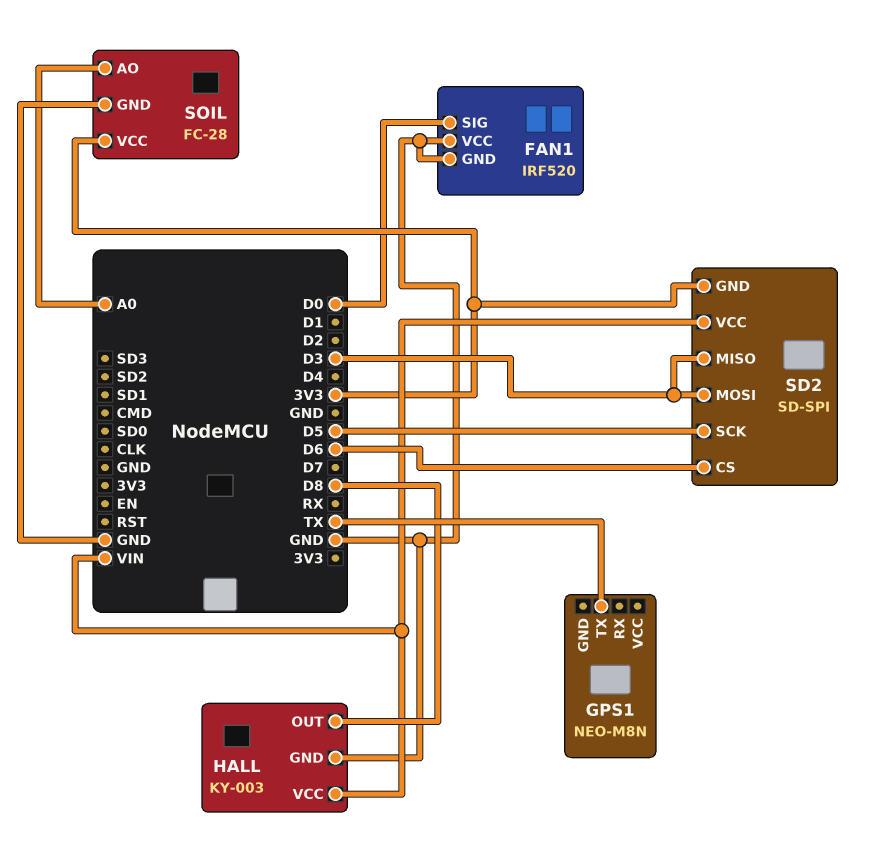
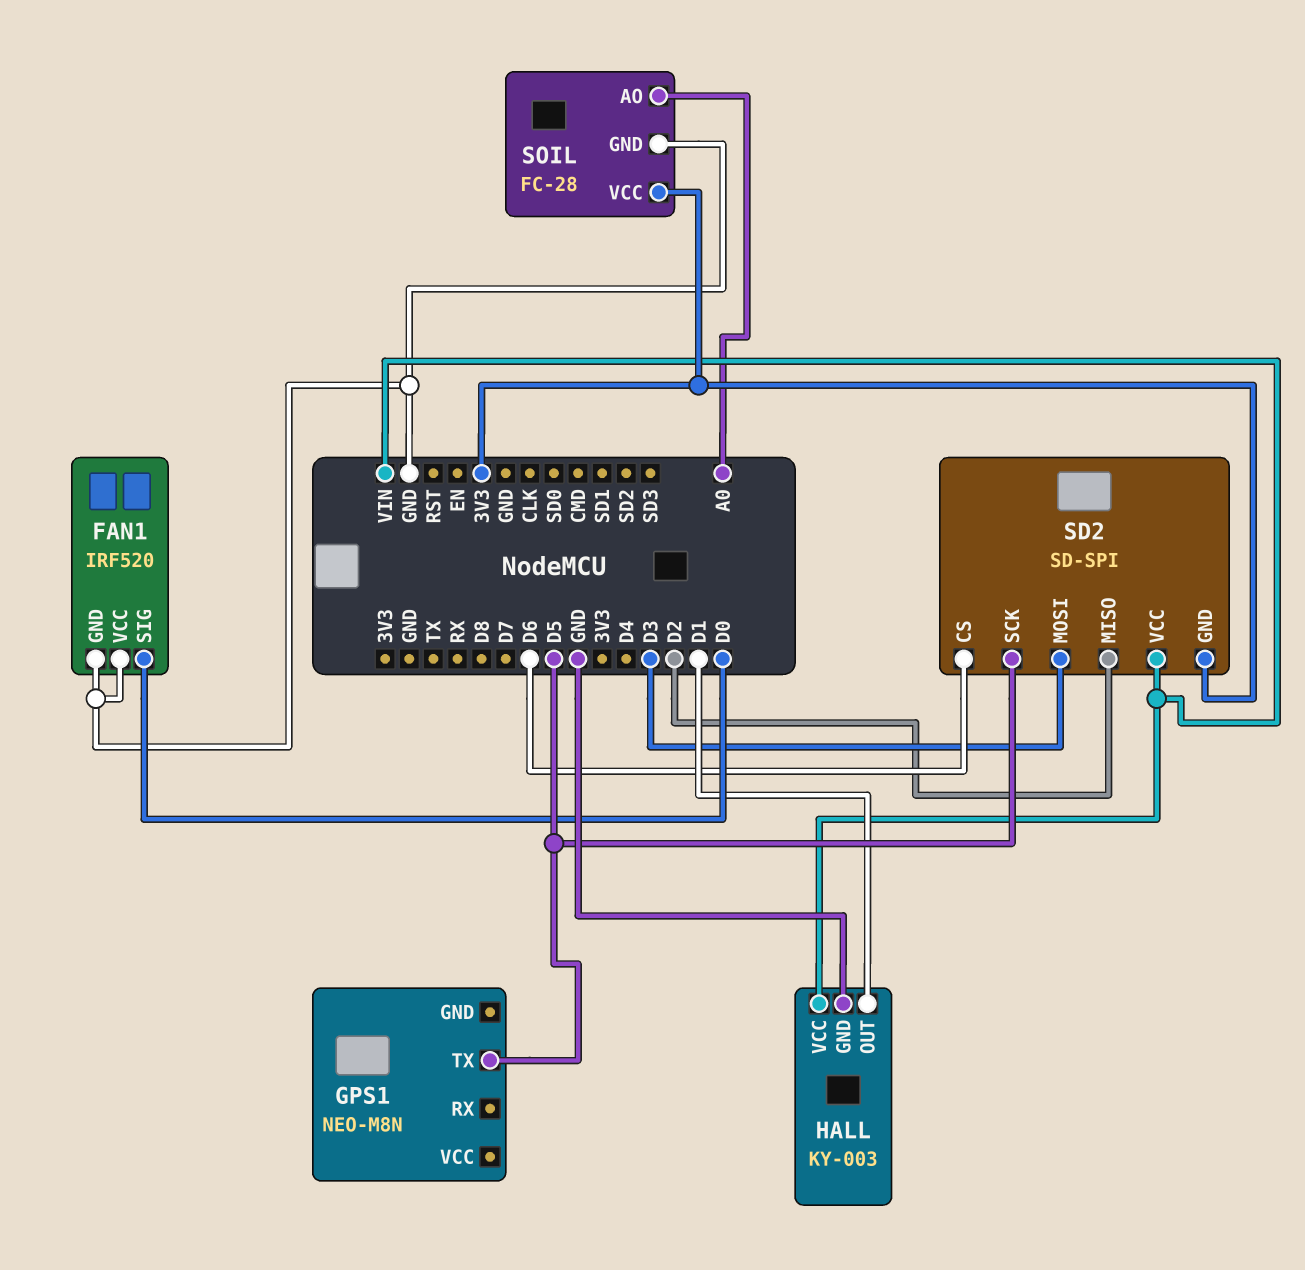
GPS1 pin TX: TX -> D5
HALL pin OUT: D8 -> D1
SD2 pin MISO: D3 -> D2

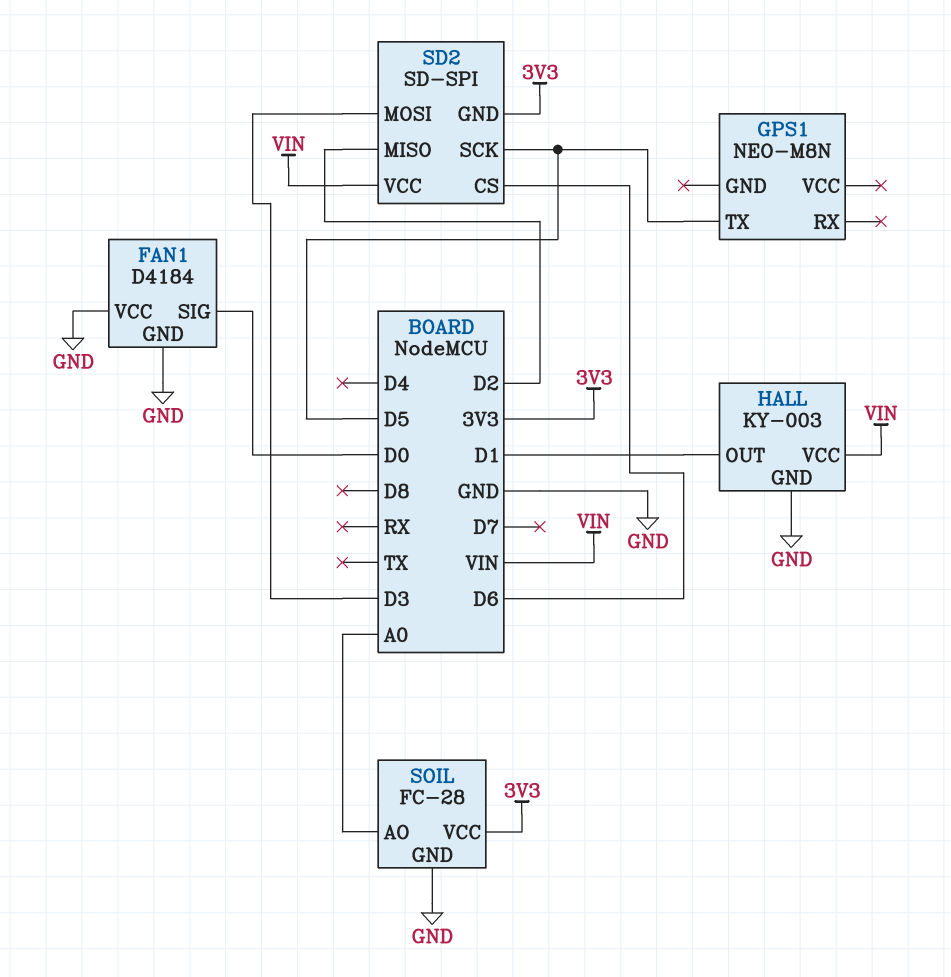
FAN1: IRF520 -> D4184

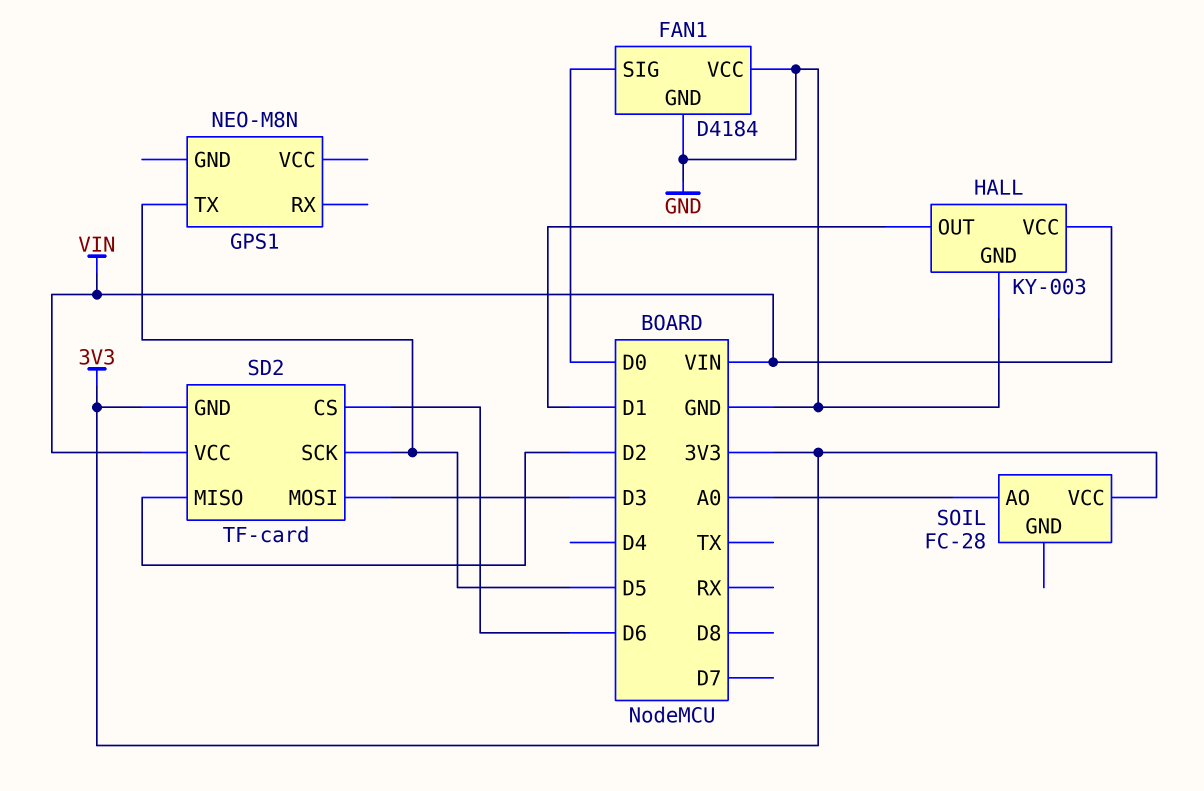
SD2: SD-SPI -> TF-card
SOIL pin GND: GND -> none

